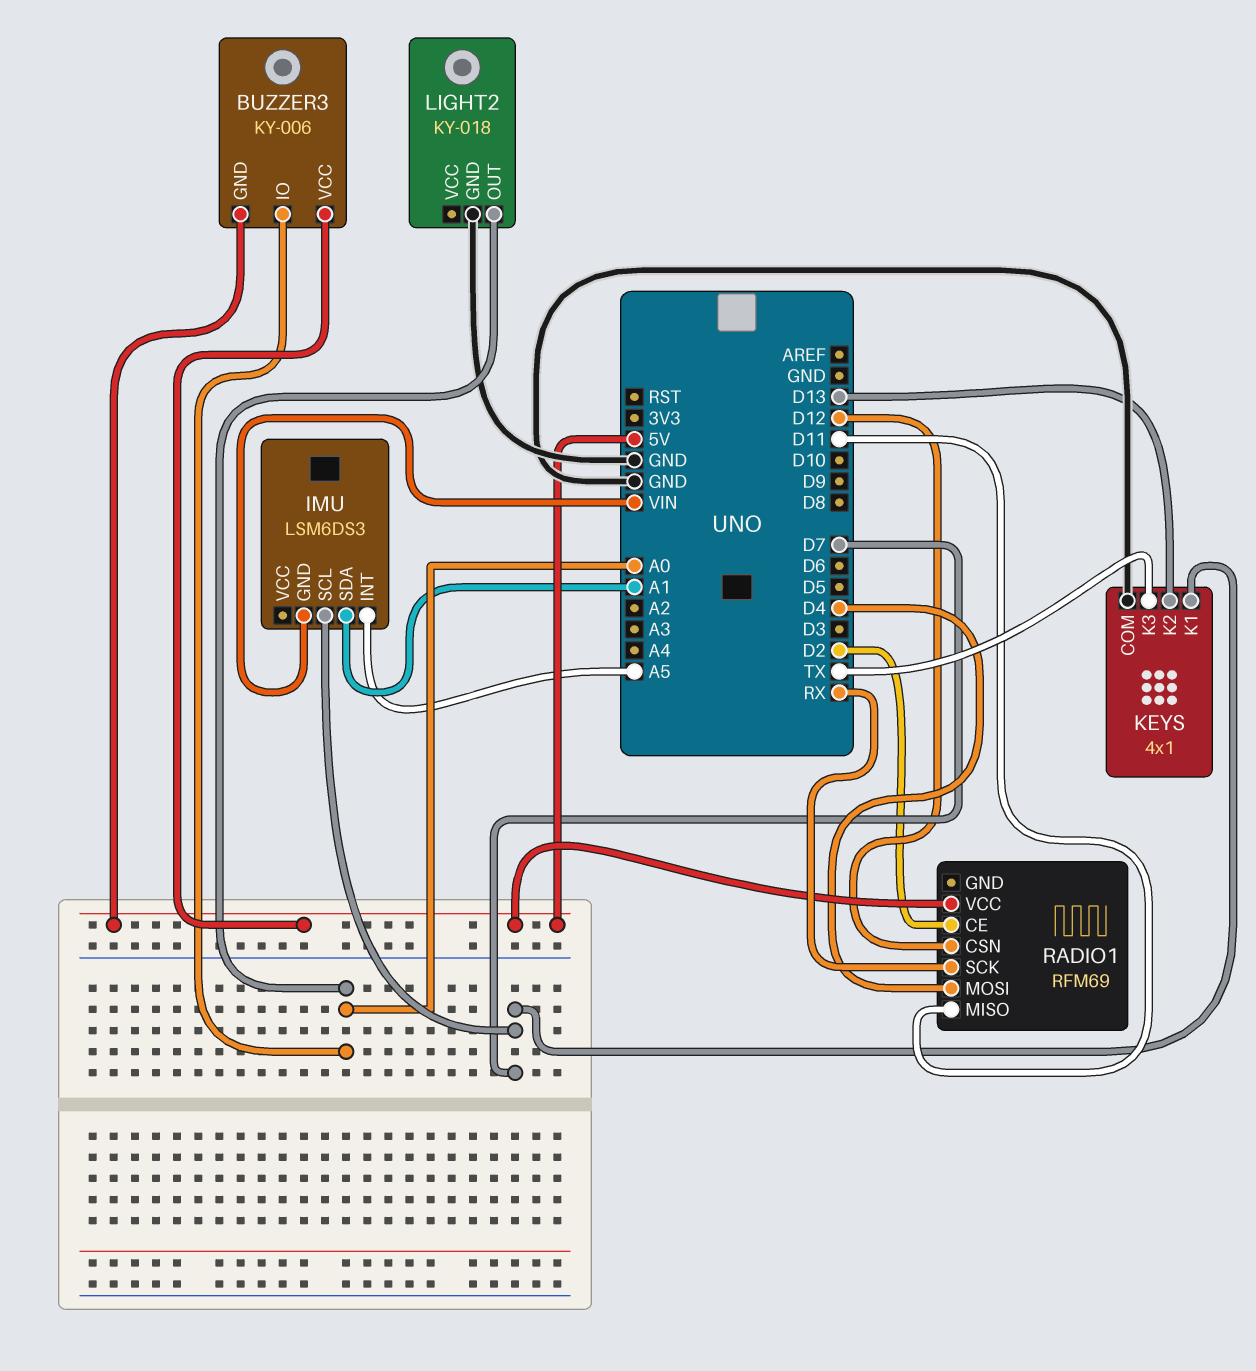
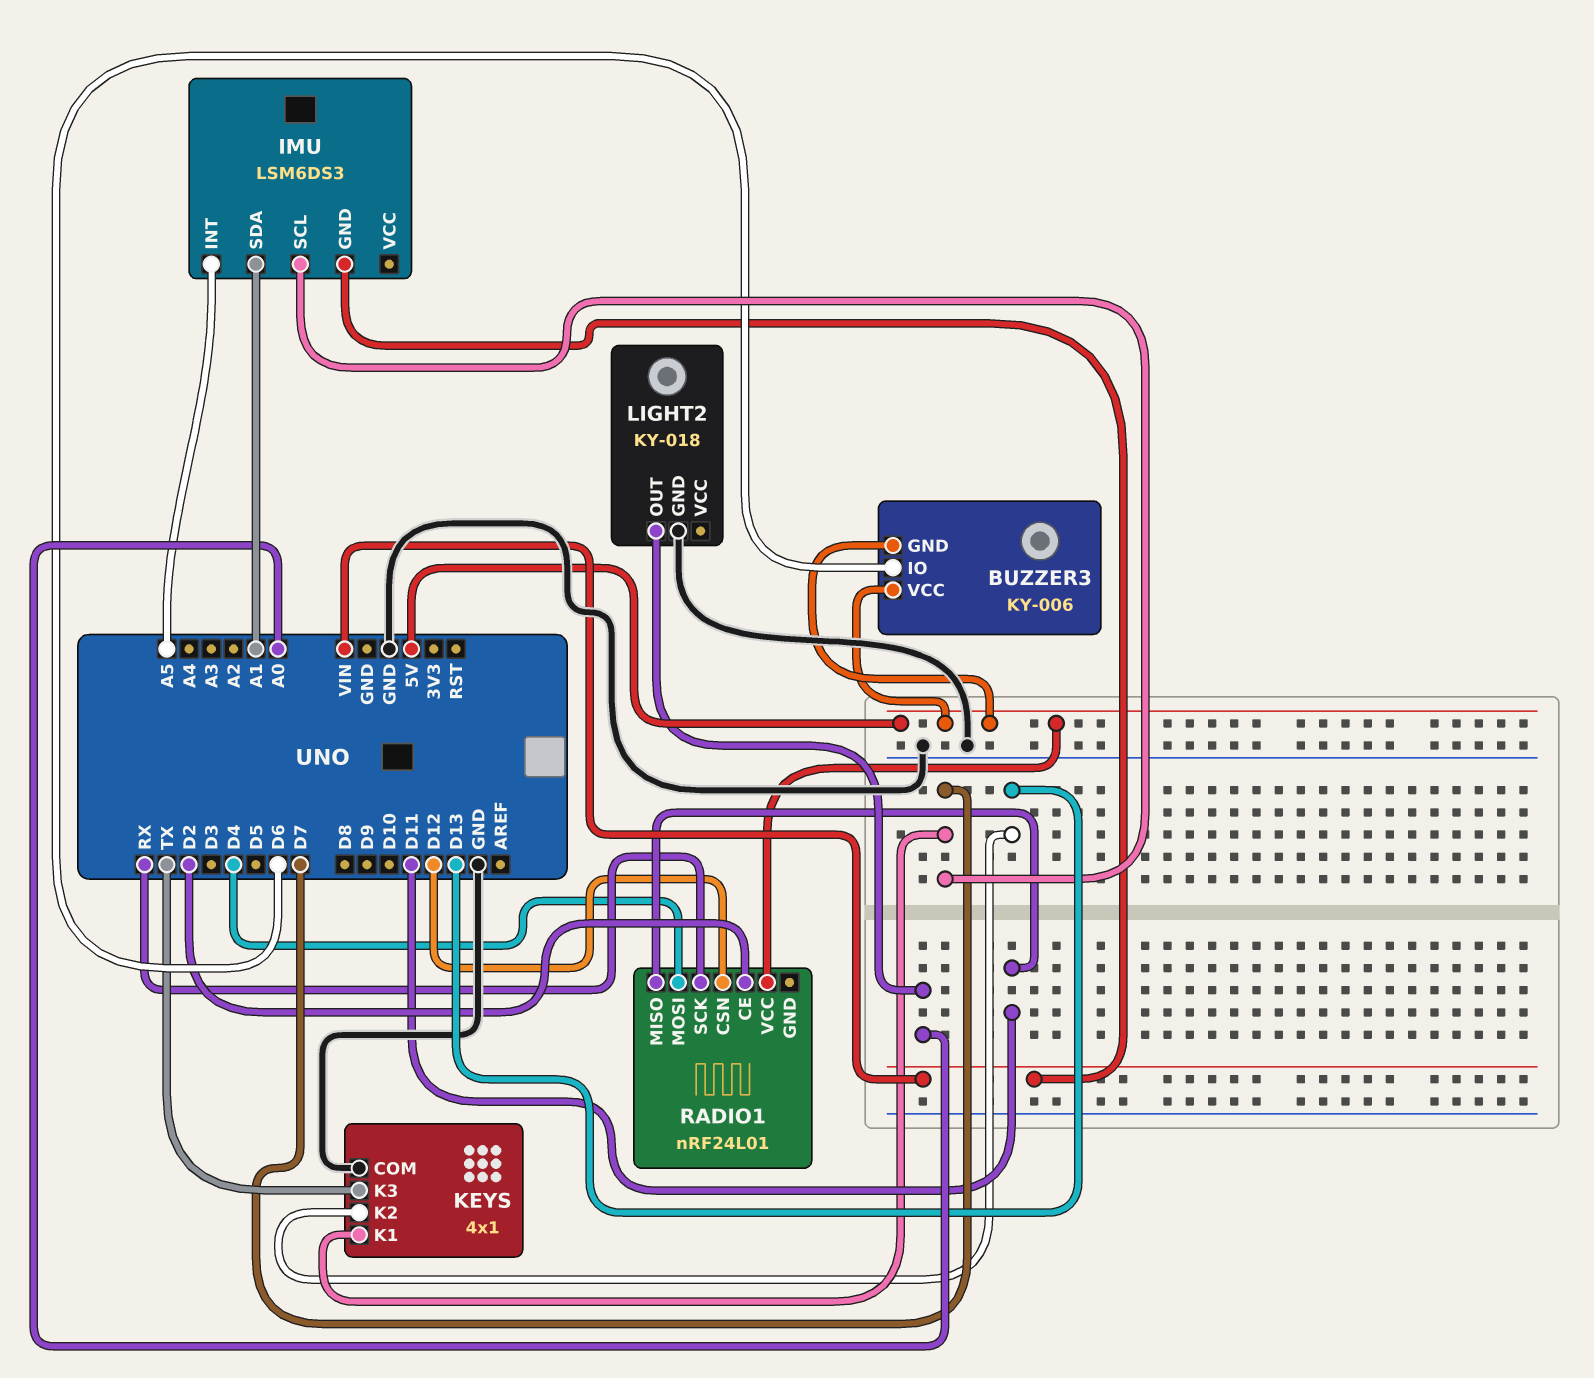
BUZZER3 pin IO: A0 -> D6
RADIO1: RFM69 -> nRF24L01

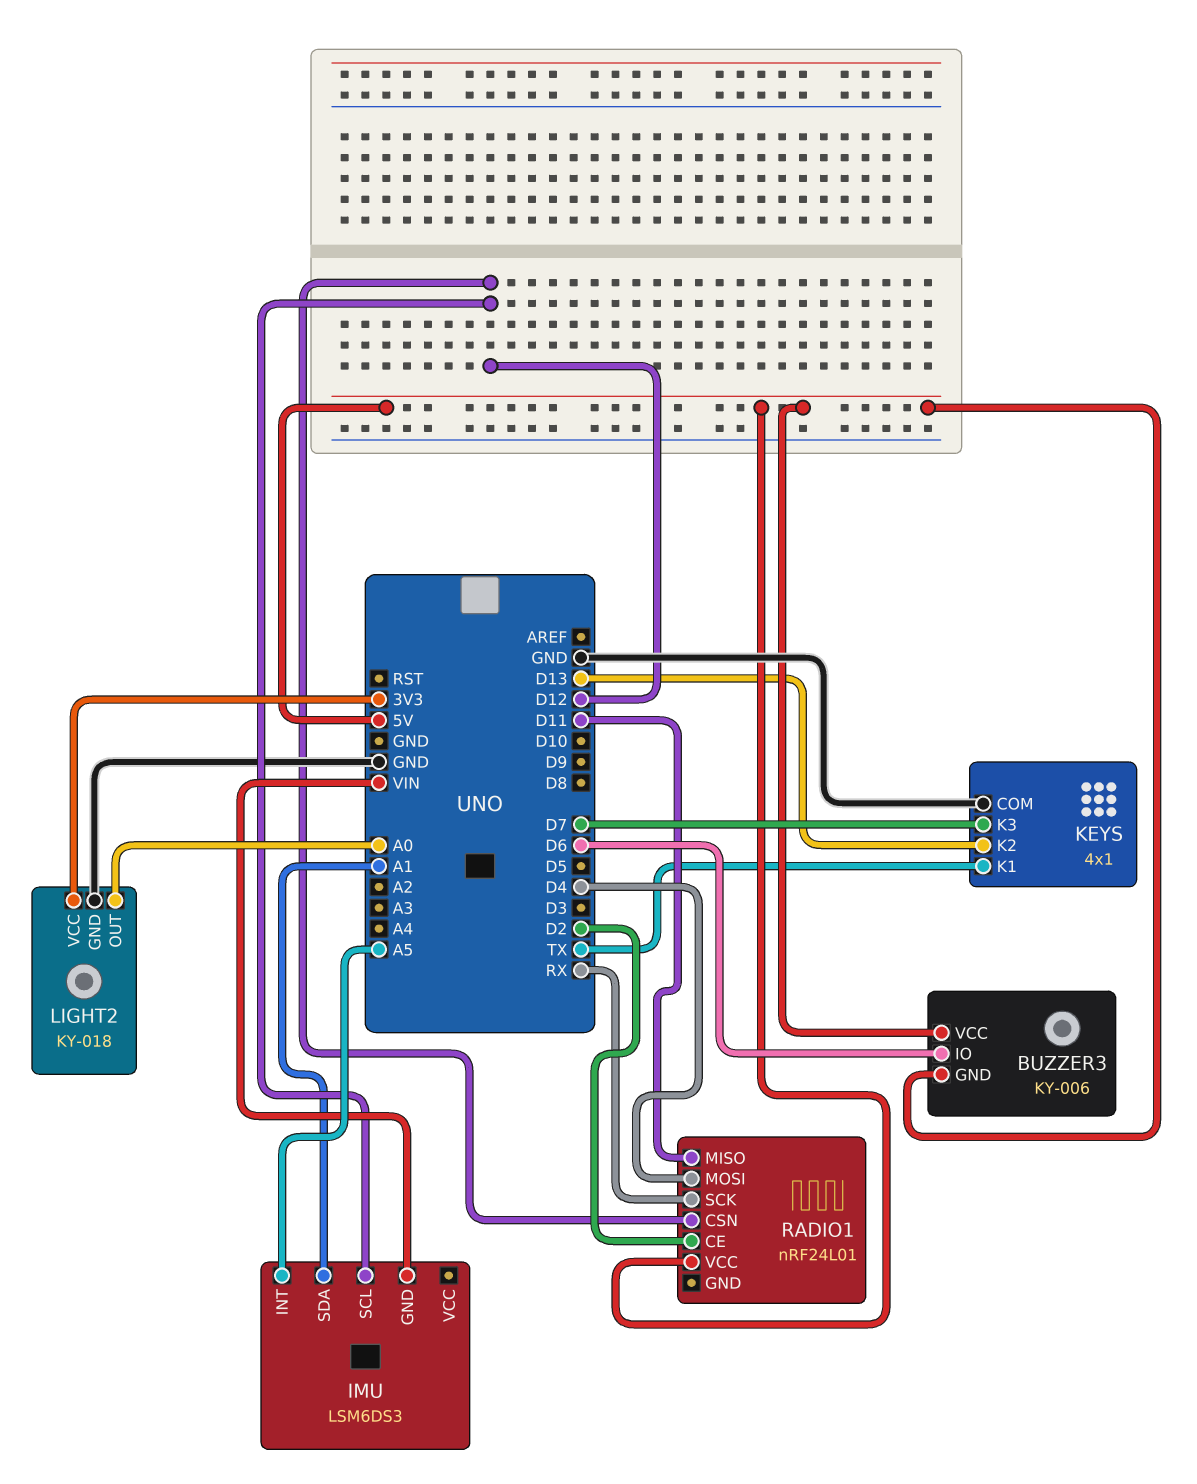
IMU pin SCL: D7 -> D12
KEYS pin K1: D7 -> TX
KEYS pin K3: TX -> D7
LIGHT2 pin VCC: none -> 3V3

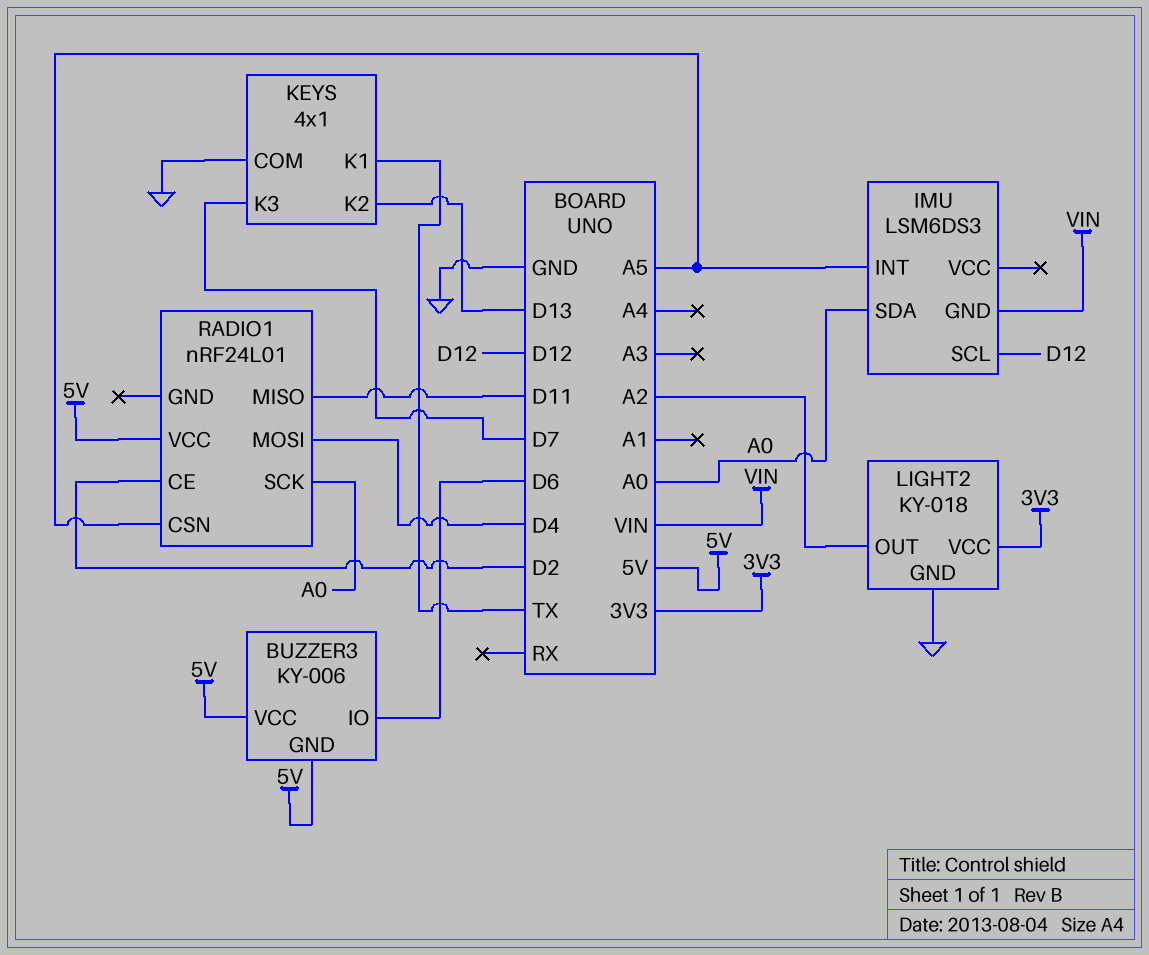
IMU pin SDA: A1 -> A0
LIGHT2 pin OUT: A0 -> A2
RADIO1 pin CSN: D12 -> A5
RADIO1 pin SCK: RX -> A0

